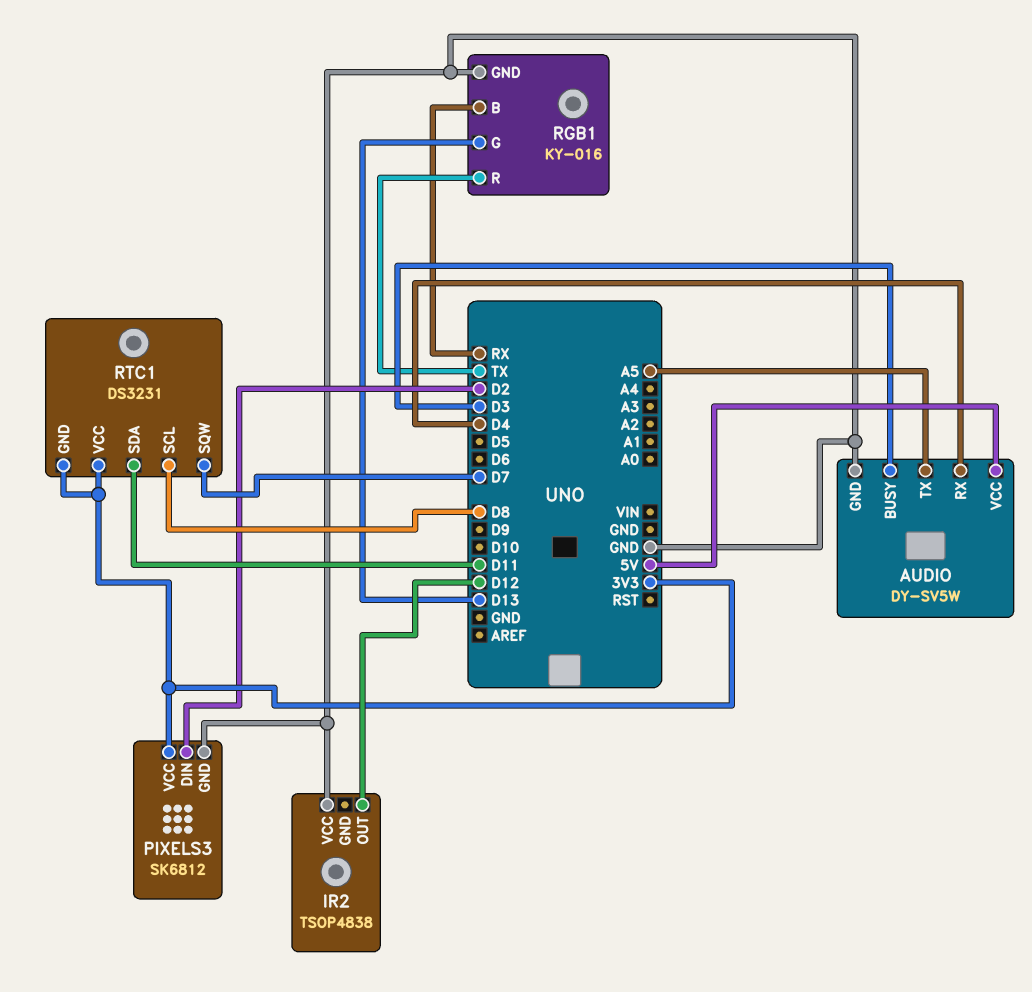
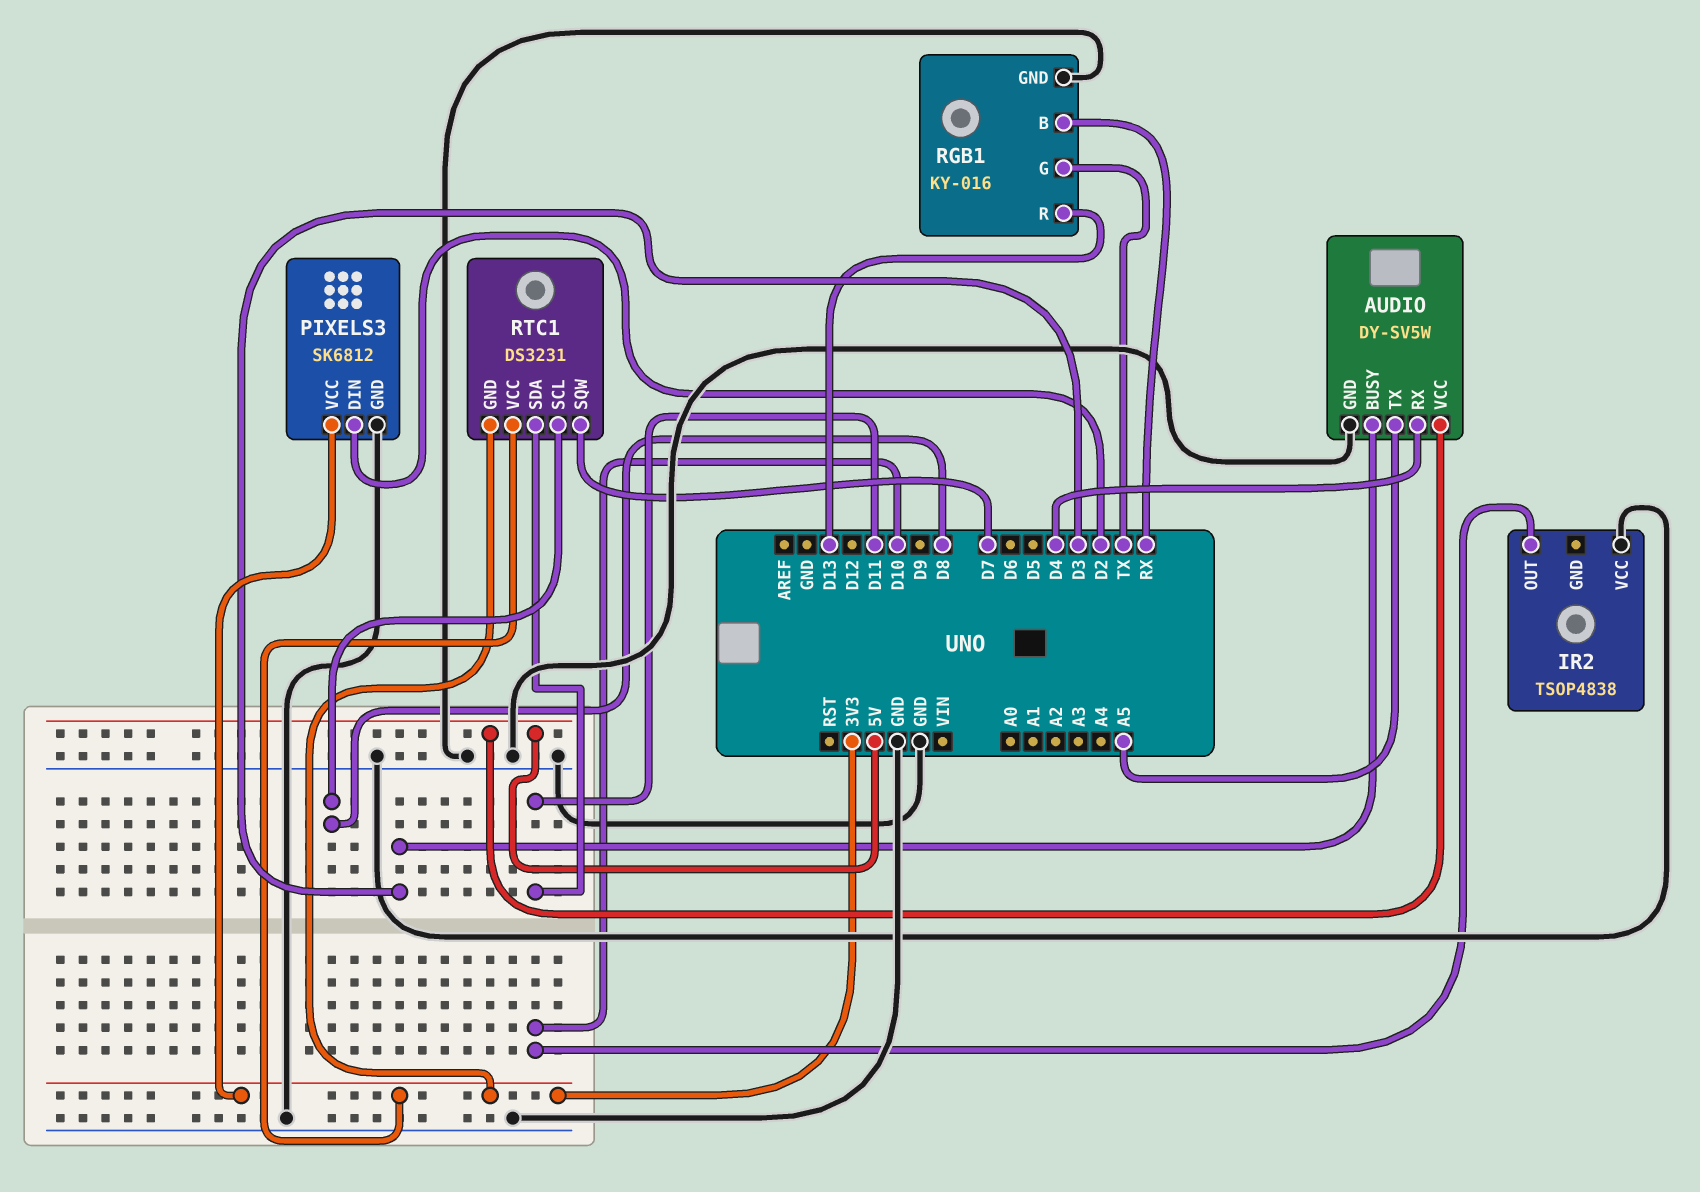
IR2 pin OUT: D12 -> D10
RGB1 pin G: D13 -> TX
RGB1 pin R: TX -> D13

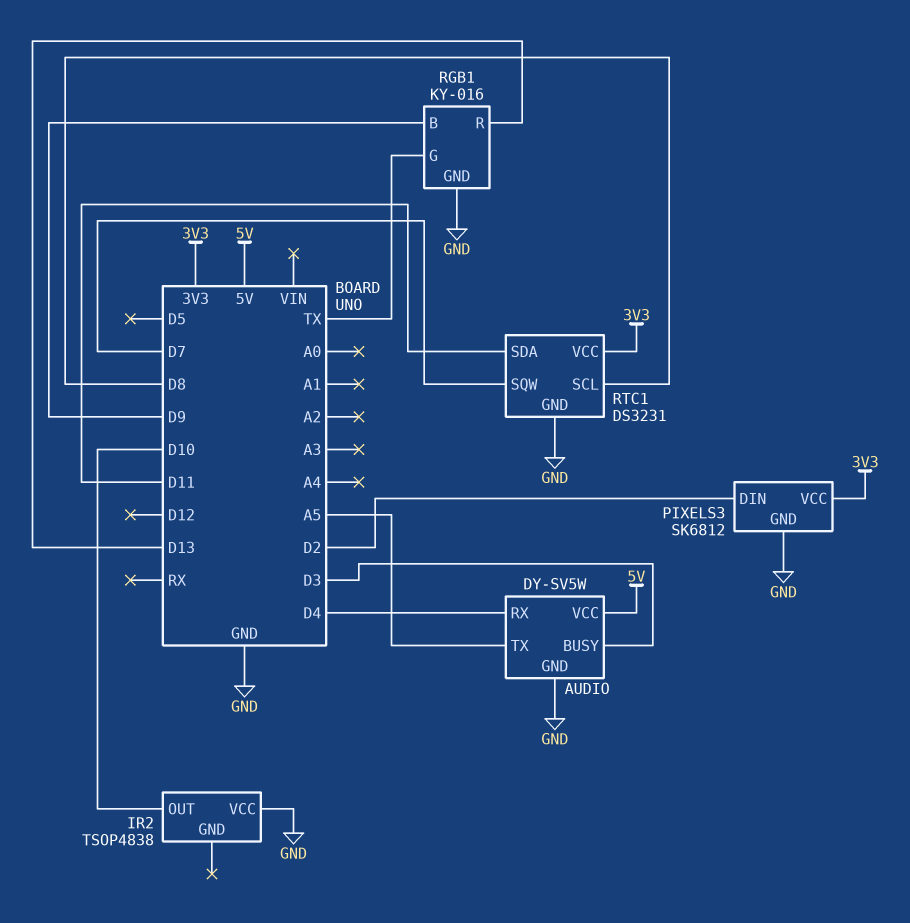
RGB1 pin B: RX -> D9
RTC1 pin GND: 3V3 -> GND

